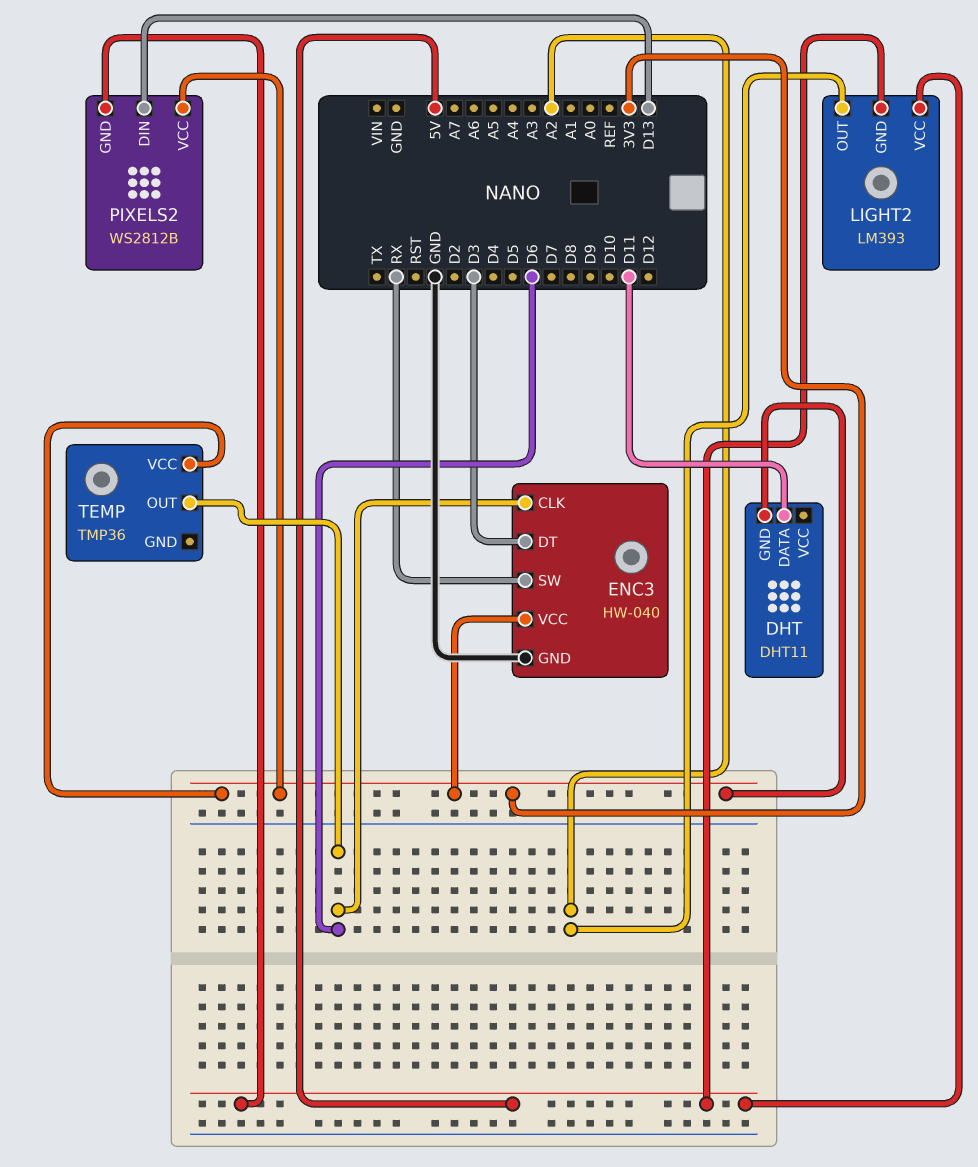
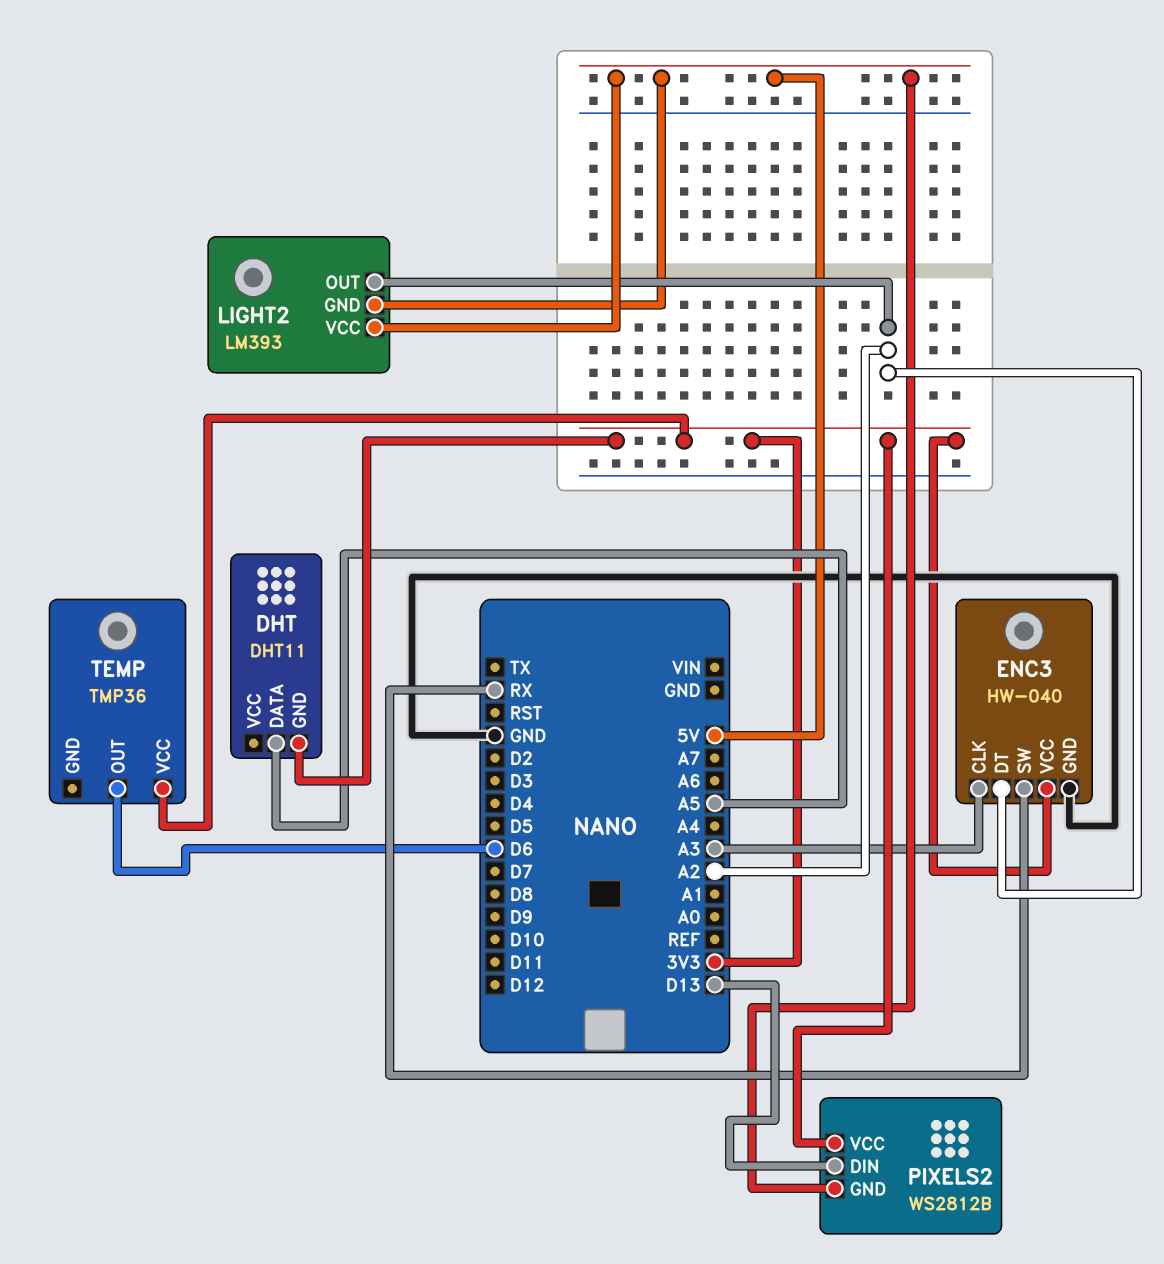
DHT pin DATA: D11 -> A5
ENC3 pin CLK: D6 -> A3
ENC3 pin DT: D3 -> A2

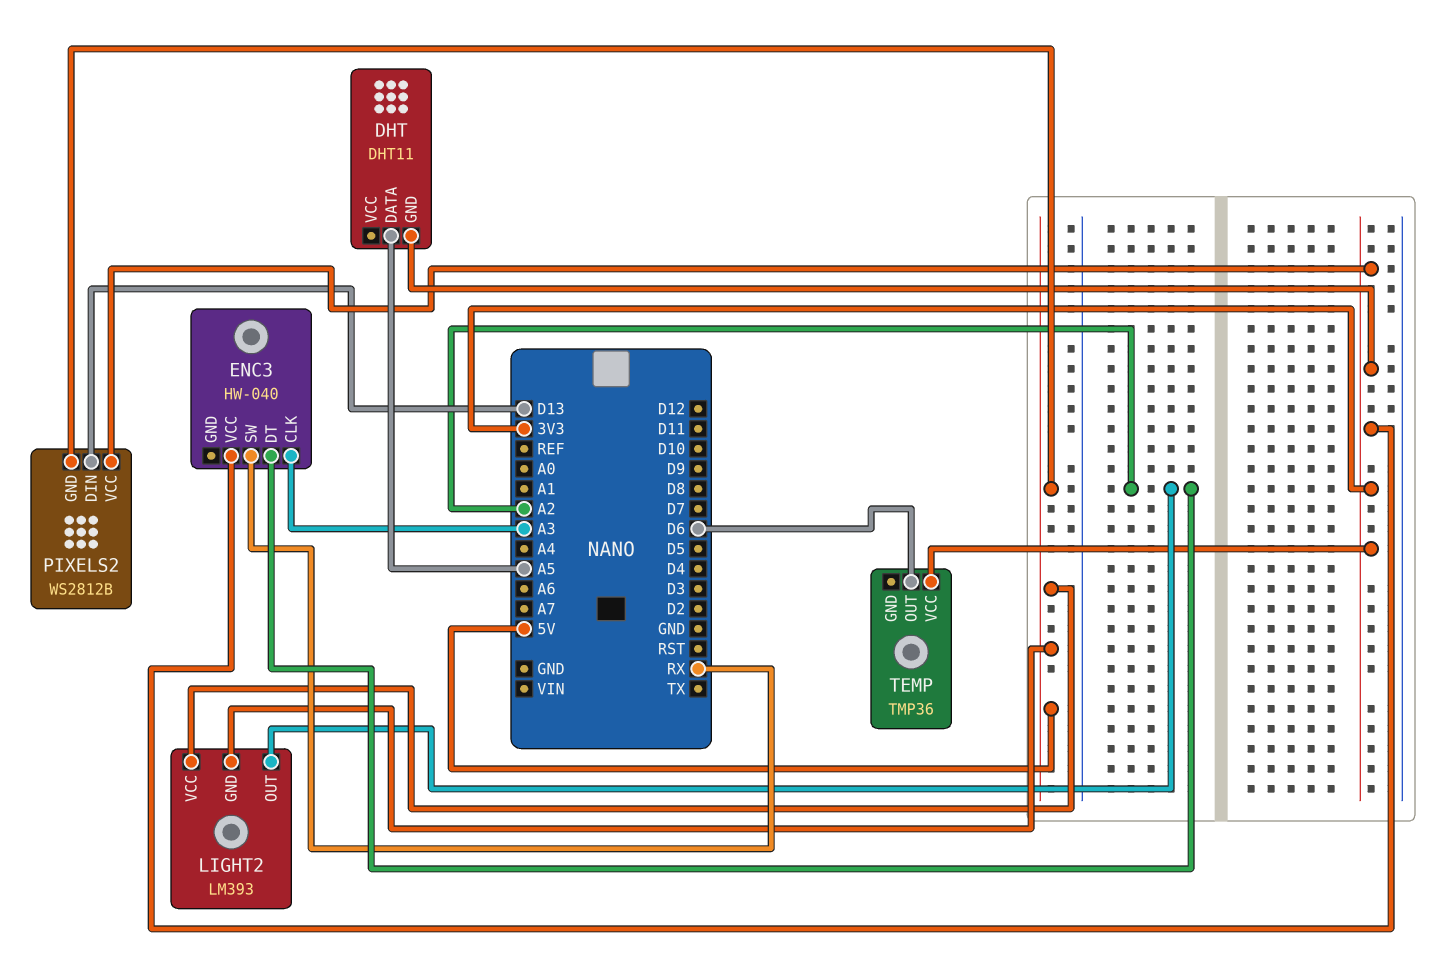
ENC3 pin GND: GND -> none

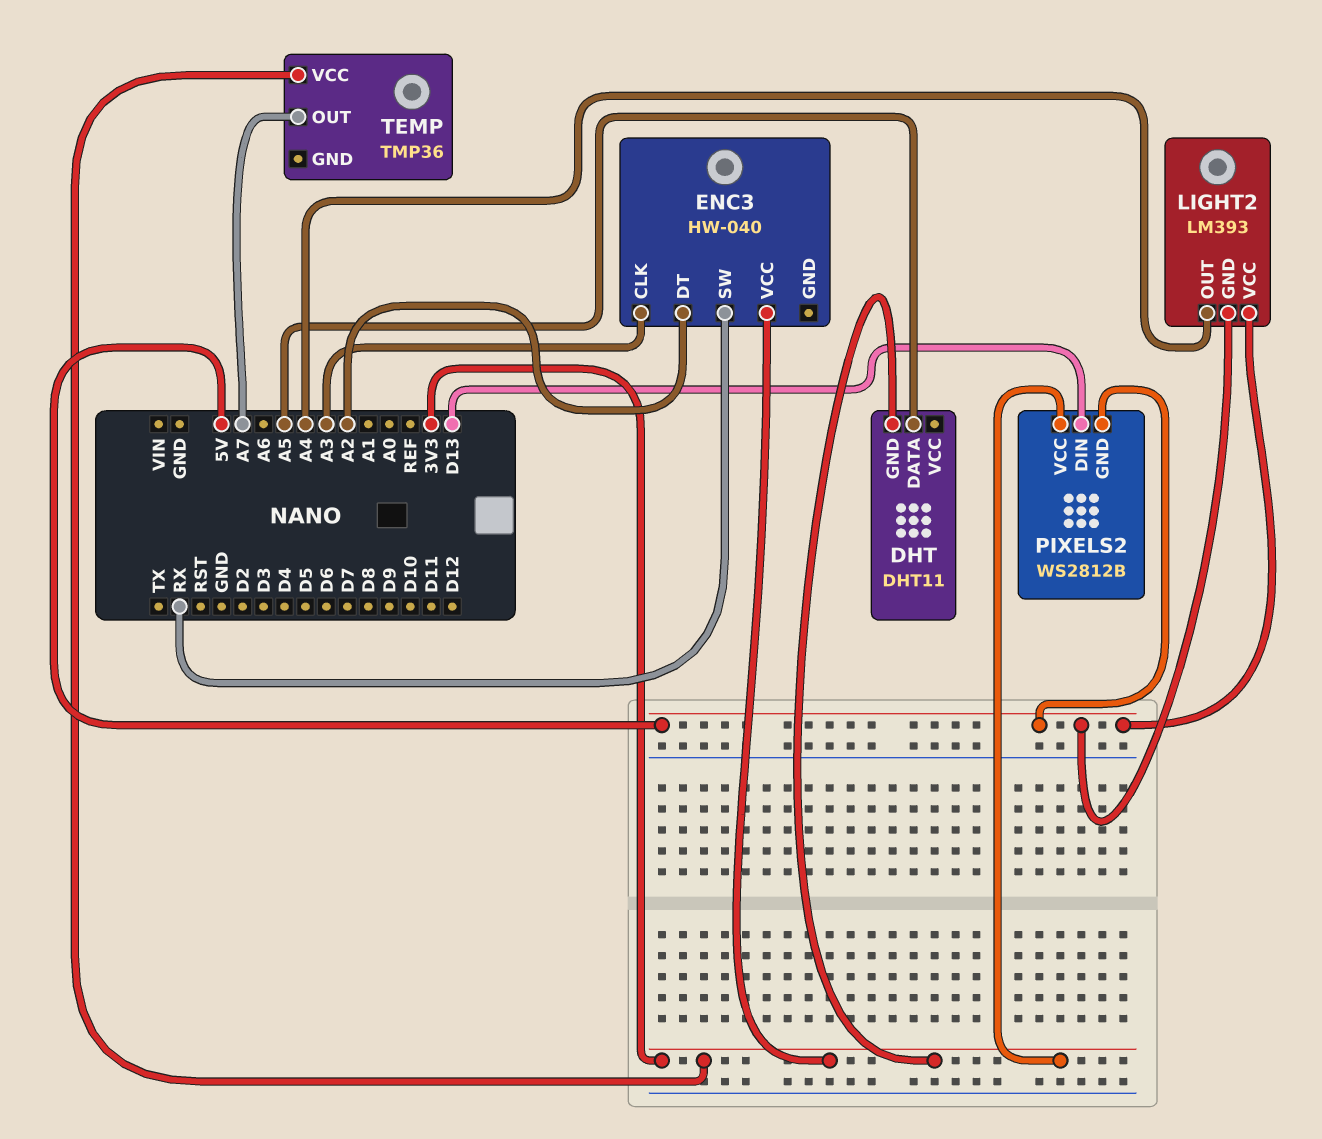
LIGHT2 pin OUT: A2 -> A4
TEMP pin OUT: D6 -> A7

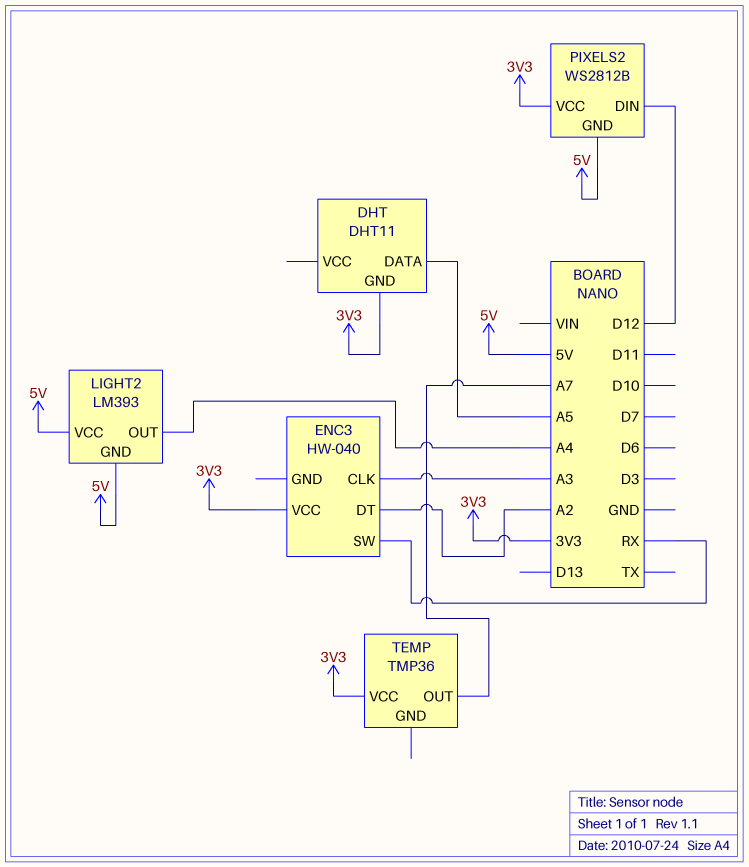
PIXELS2 pin DIN: D13 -> D12

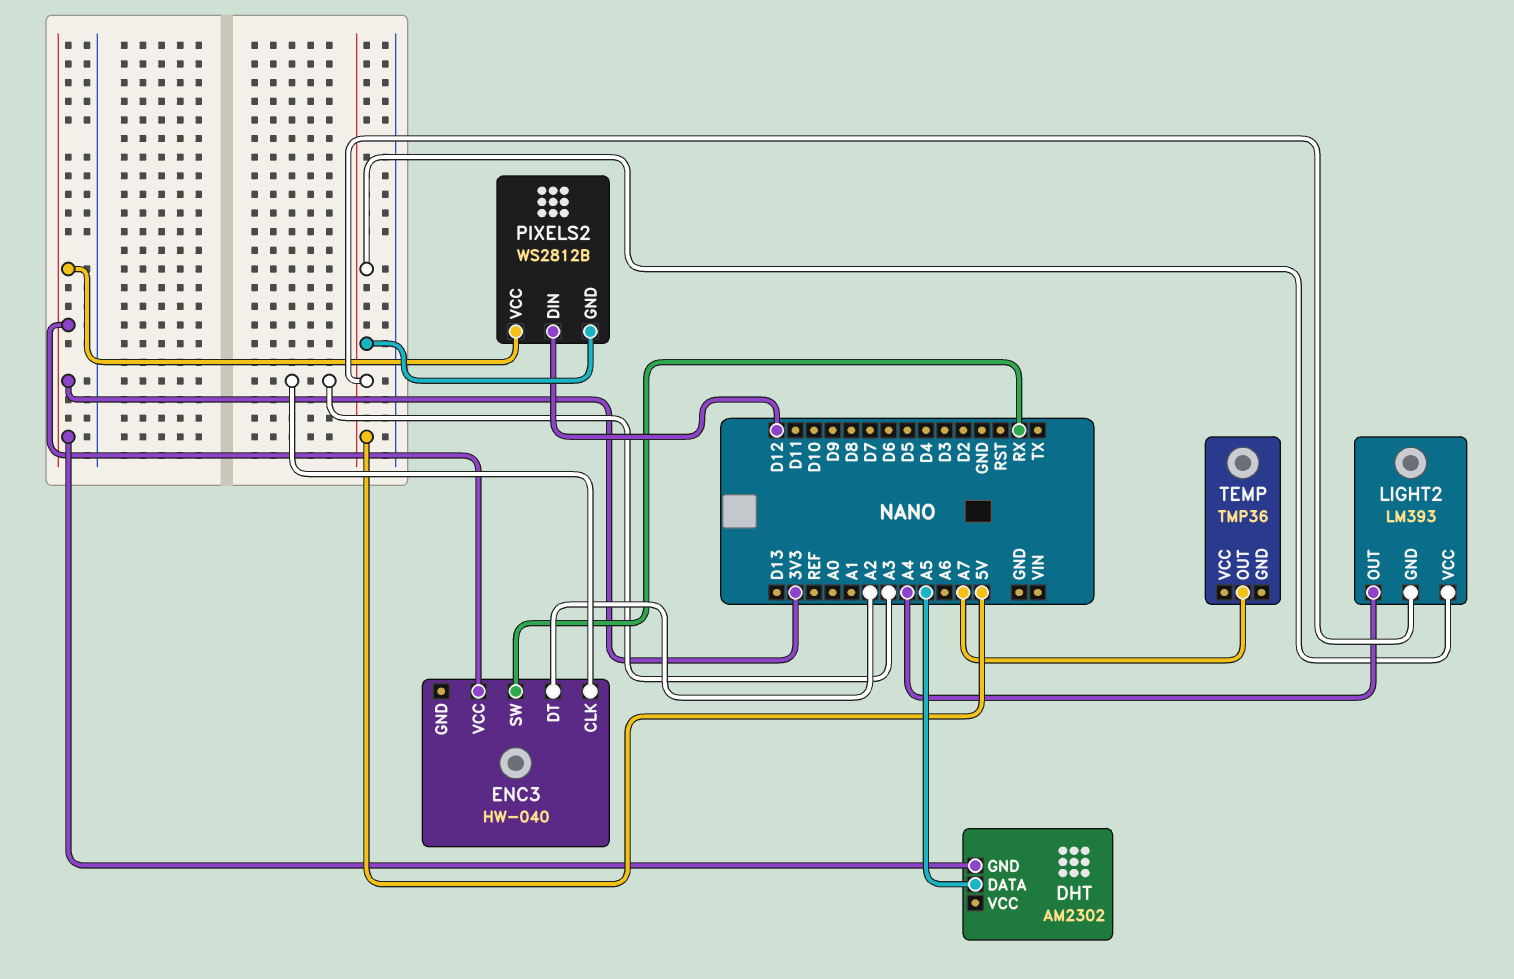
DHT: DHT11 -> AM2302
TEMP pin VCC: 3V3 -> none

